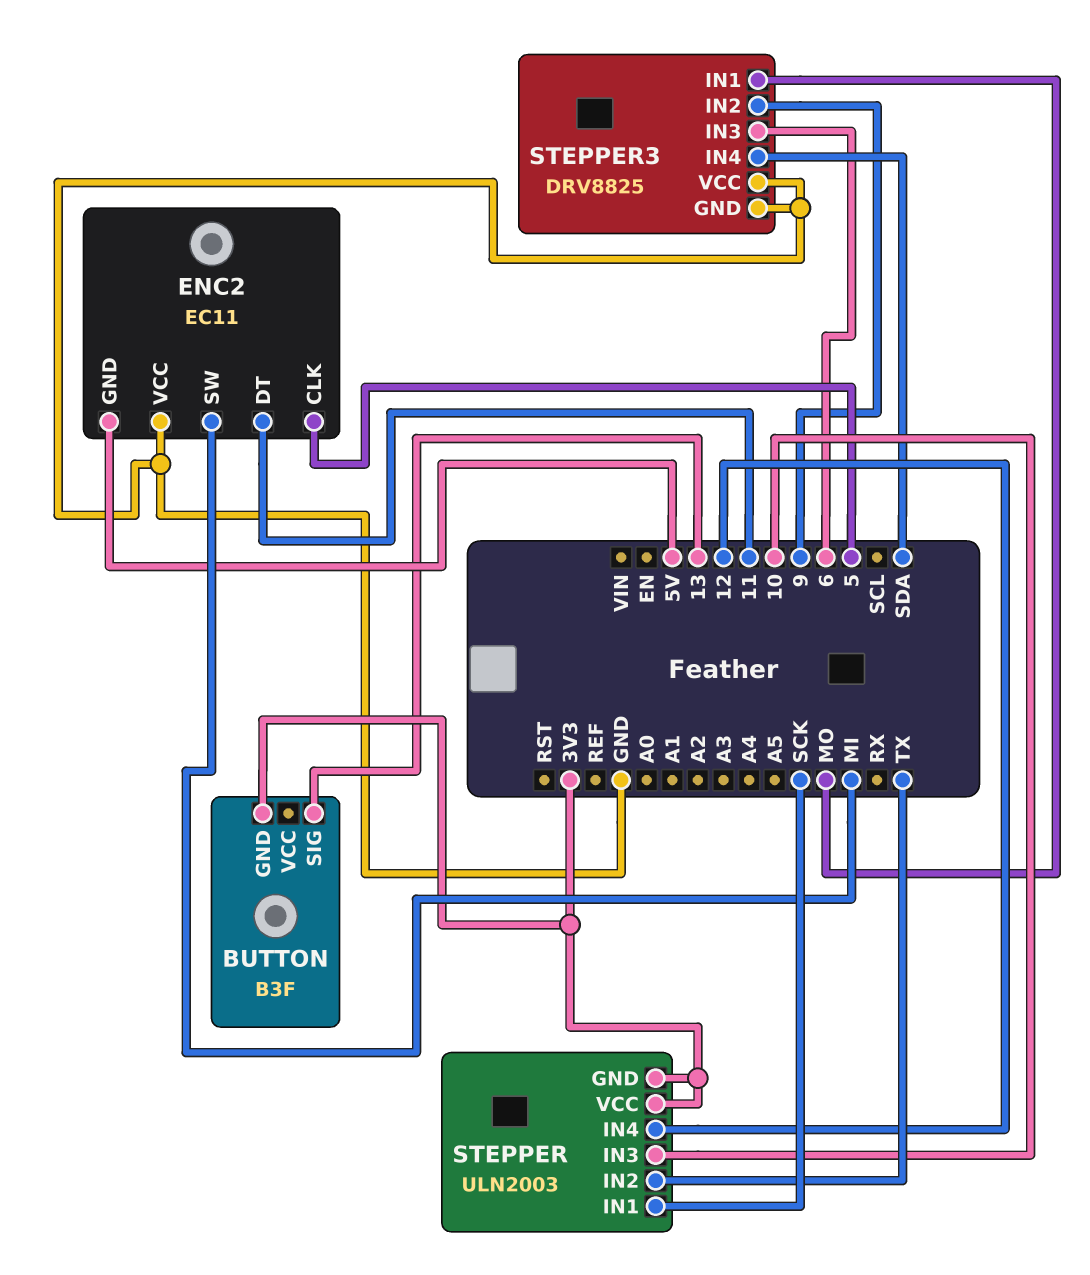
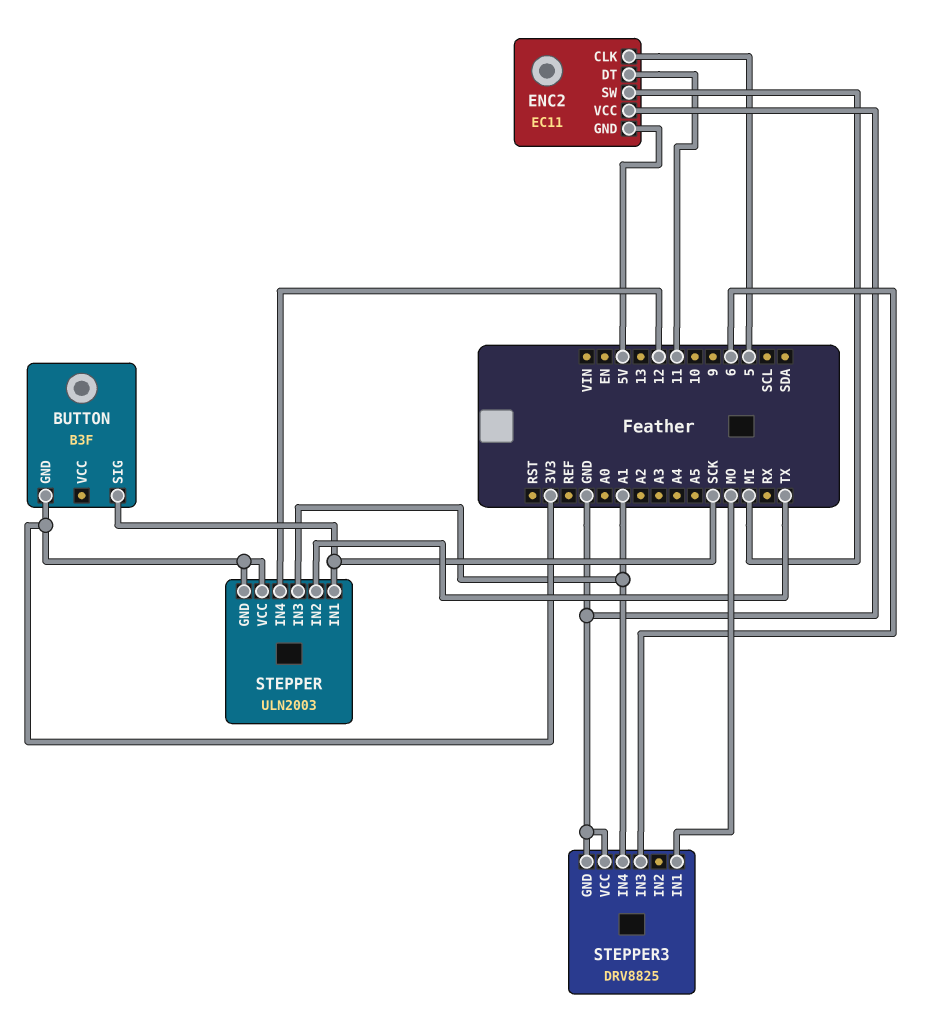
BUTTON pin SIG: 13 -> SCK
STEPPER pin IN3: 10 -> A1
STEPPER3 pin IN2: 9 -> none
STEPPER3 pin IN4: SDA -> A1

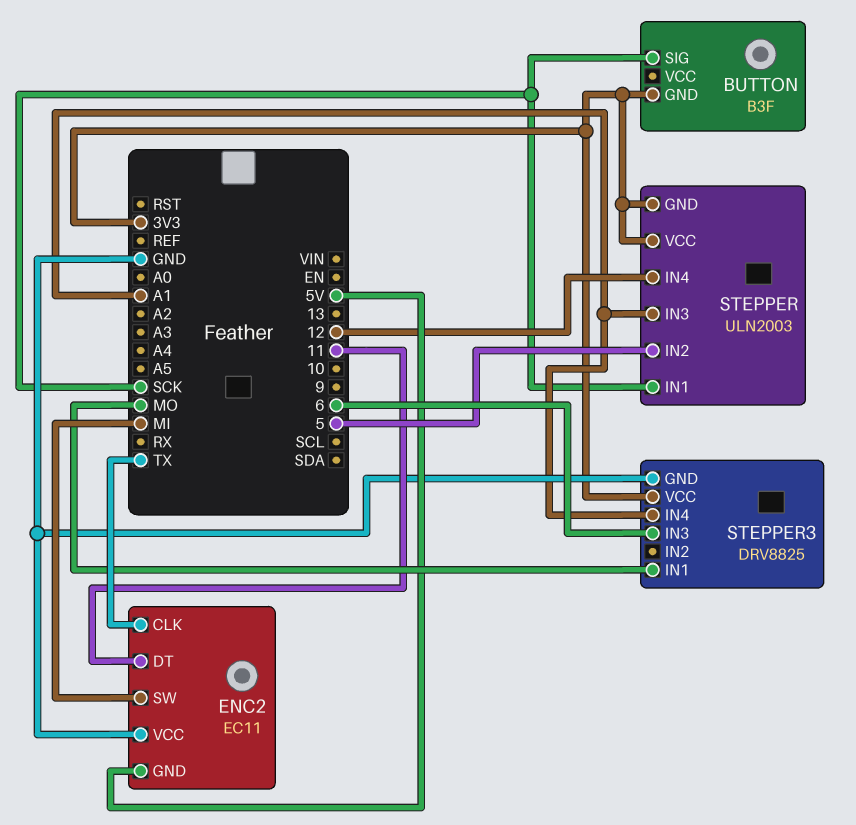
ENC2 pin CLK: 5 -> TX
STEPPER pin IN2: TX -> 5
STEPPER3 pin VCC: GND -> 3V3

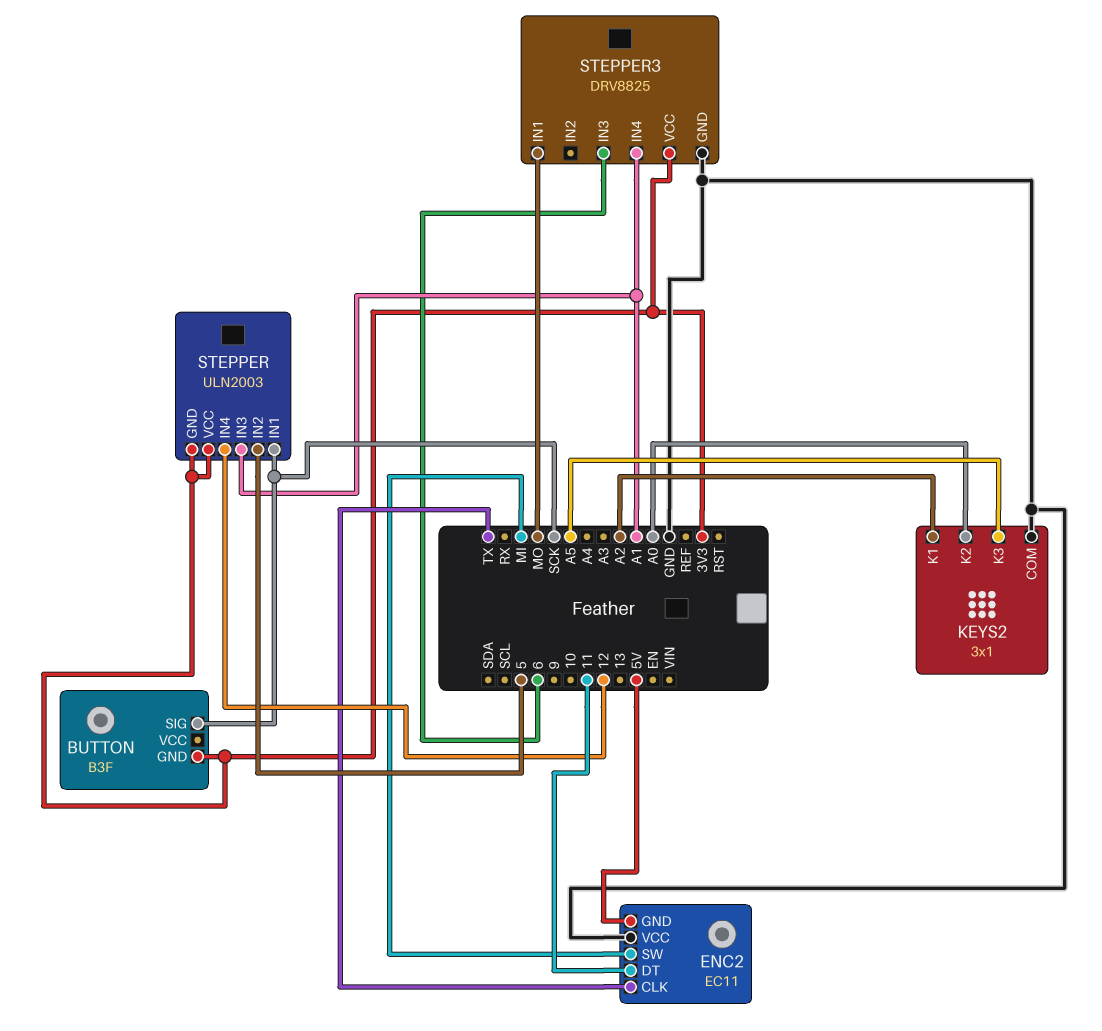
KEYS2: none -> 3x1
KEYS2 pin COM: none -> GND
KEYS2 pin K1: none -> A2
KEYS2 pin K2: none -> A0
KEYS2 pin K3: none -> A5

